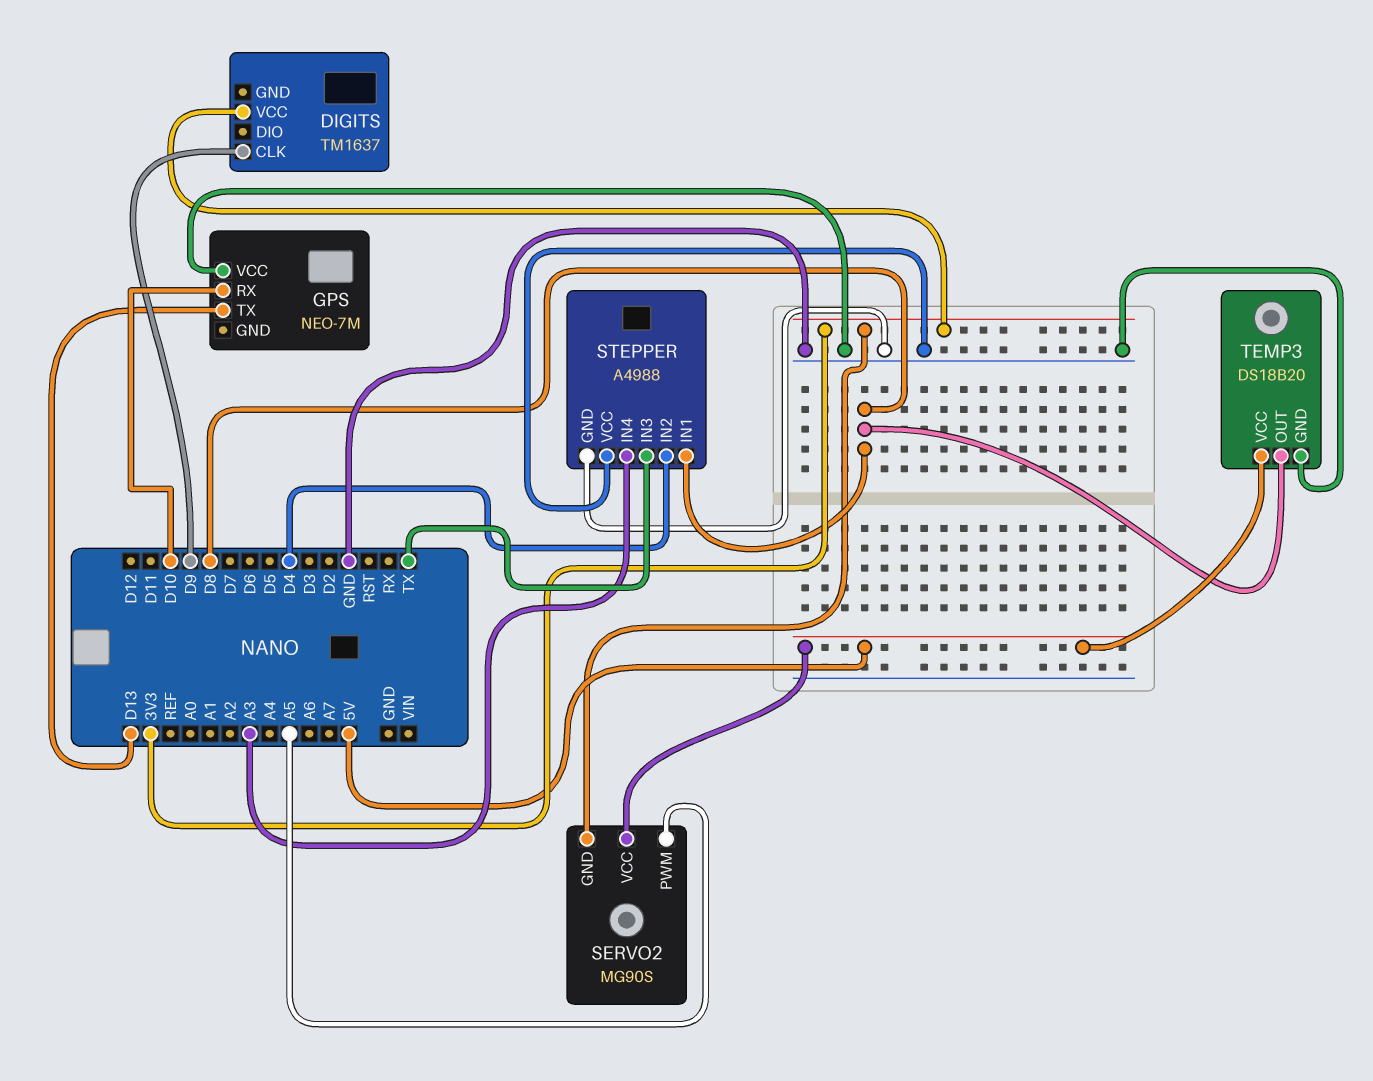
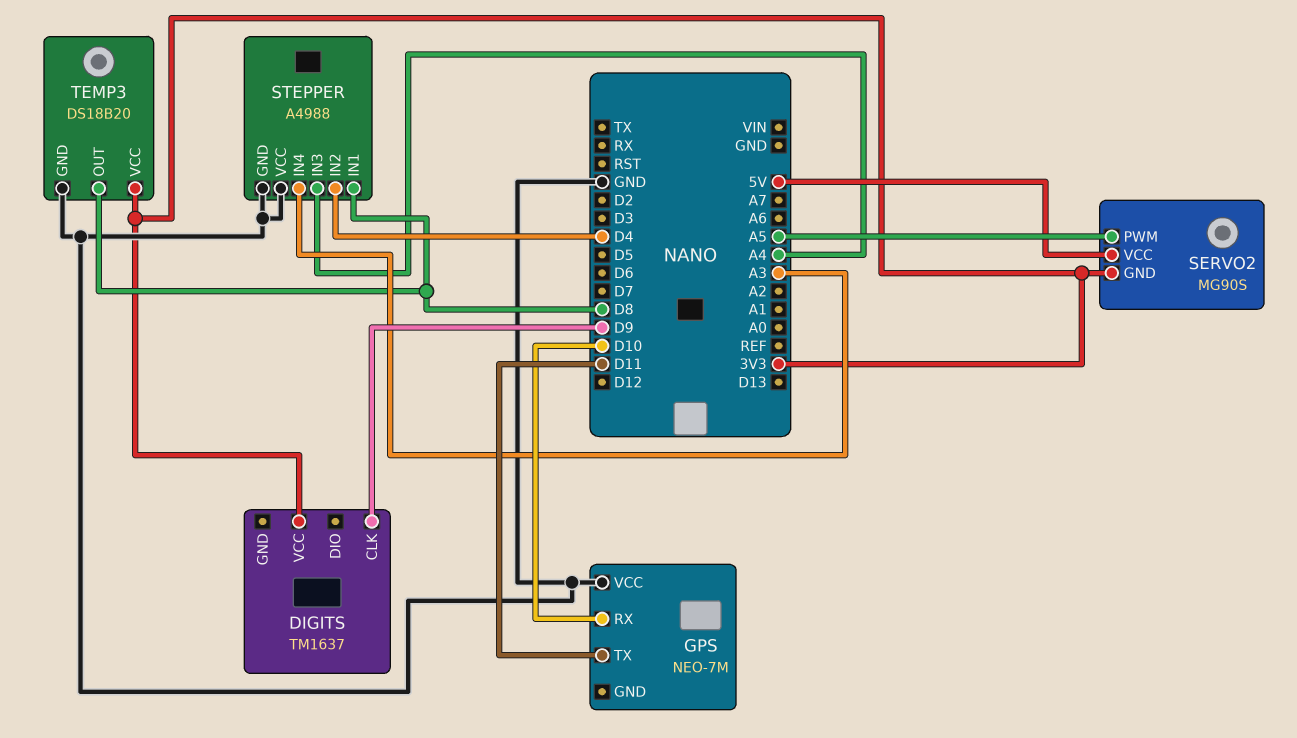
GPS pin TX: D13 -> D11
STEPPER pin IN3: TX -> A4
TEMP3 pin VCC: 5V -> 3V3

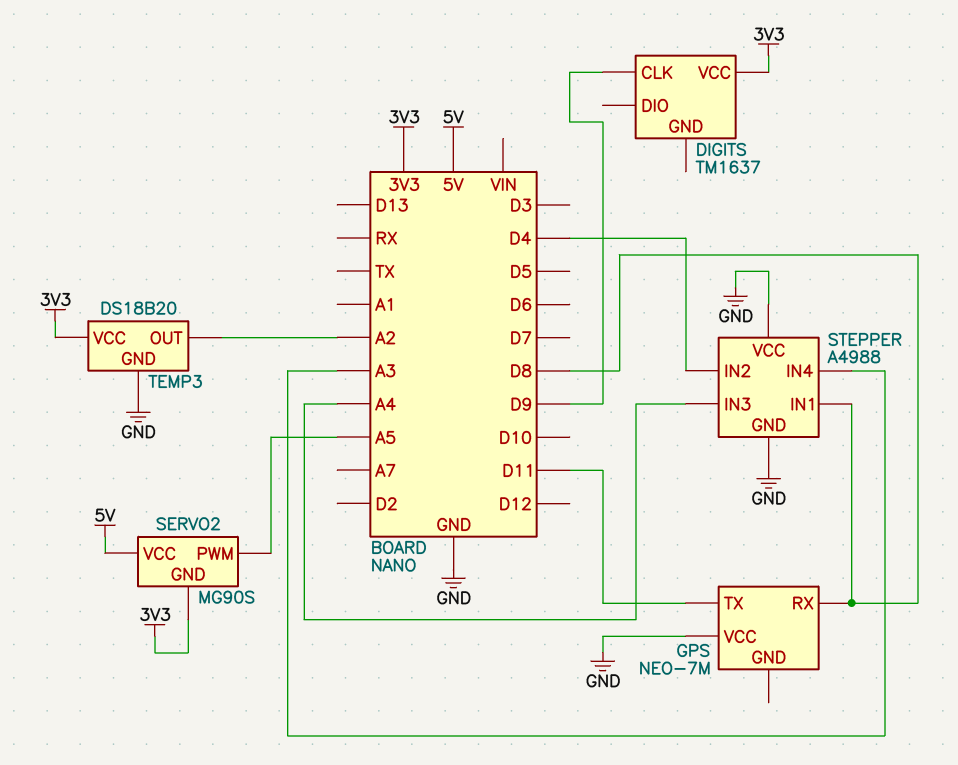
GPS pin RX: D10 -> D8
TEMP3 pin OUT: D8 -> A2

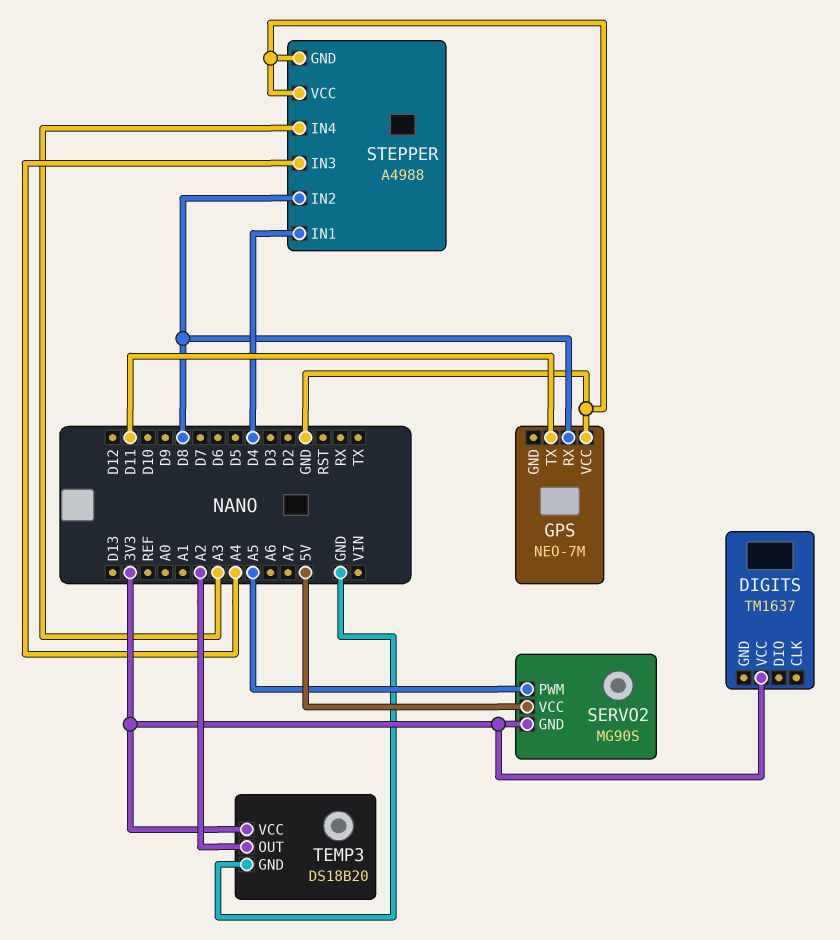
DIGITS pin CLK: D9 -> none
STEPPER pin IN1: D8 -> D4
STEPPER pin IN2: D4 -> D8

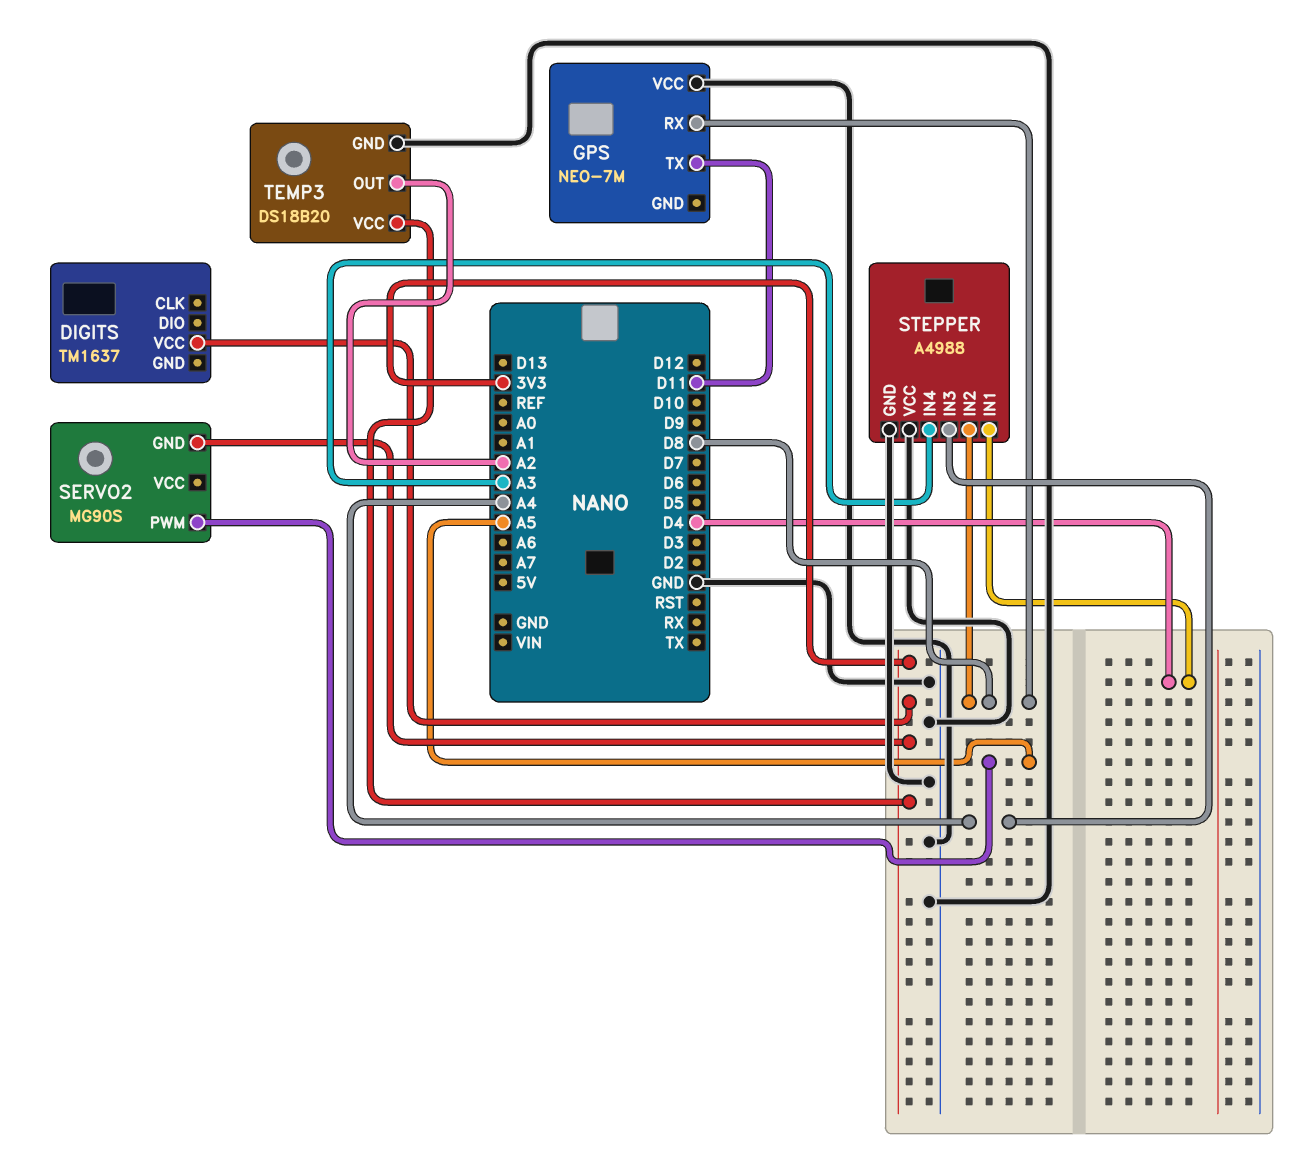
SERVO2 pin VCC: 5V -> none

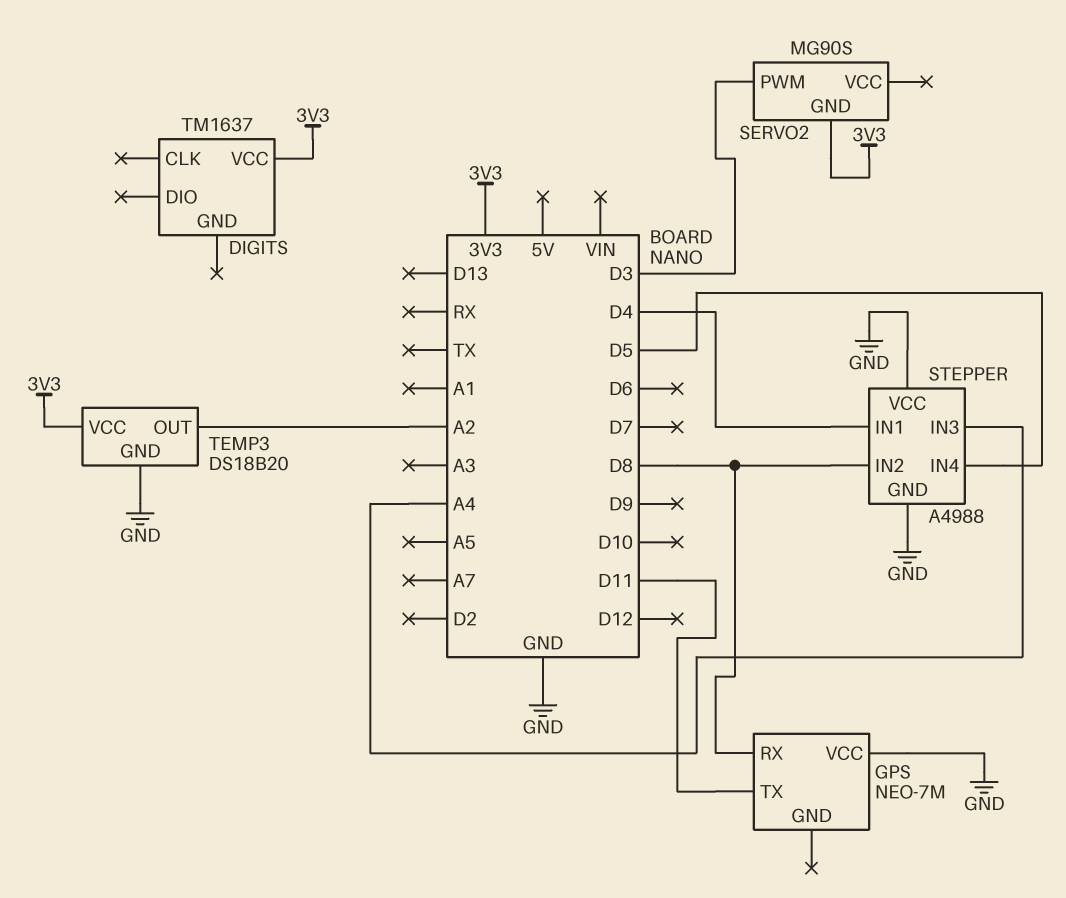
SERVO2 pin PWM: A5 -> D3
STEPPER pin IN4: A3 -> D5

